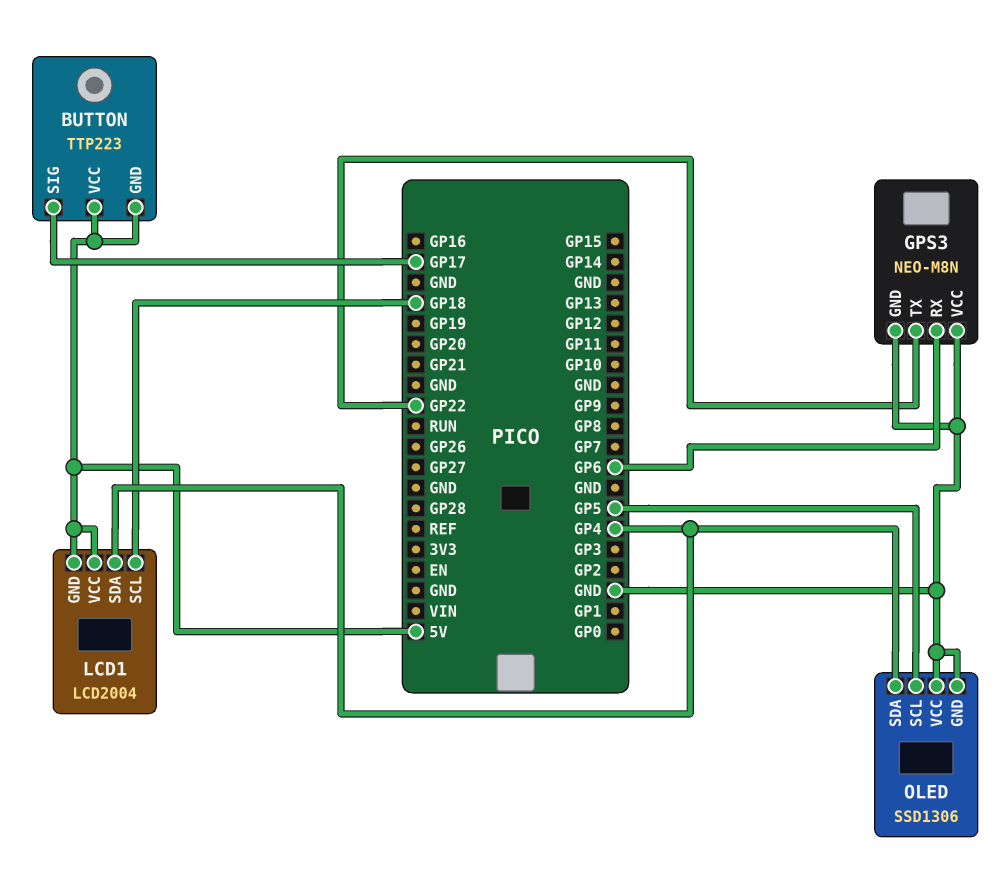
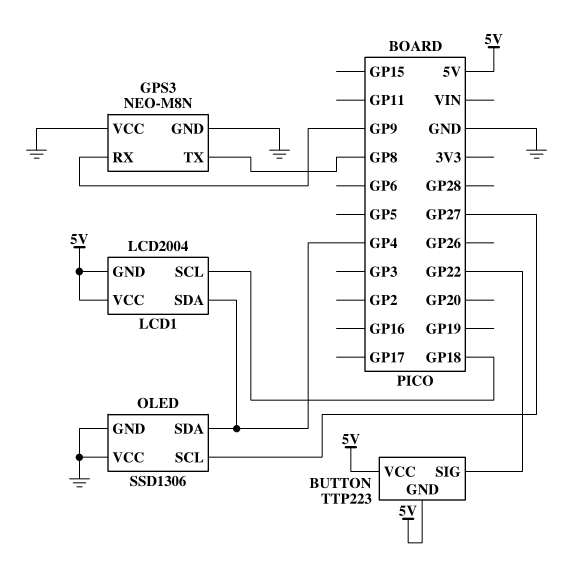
BUTTON pin SIG: GP17 -> GP22
GPS3 pin RX: GP6 -> GP9
GPS3 pin TX: GP22 -> GP8
OLED pin SCL: GP5 -> GP27

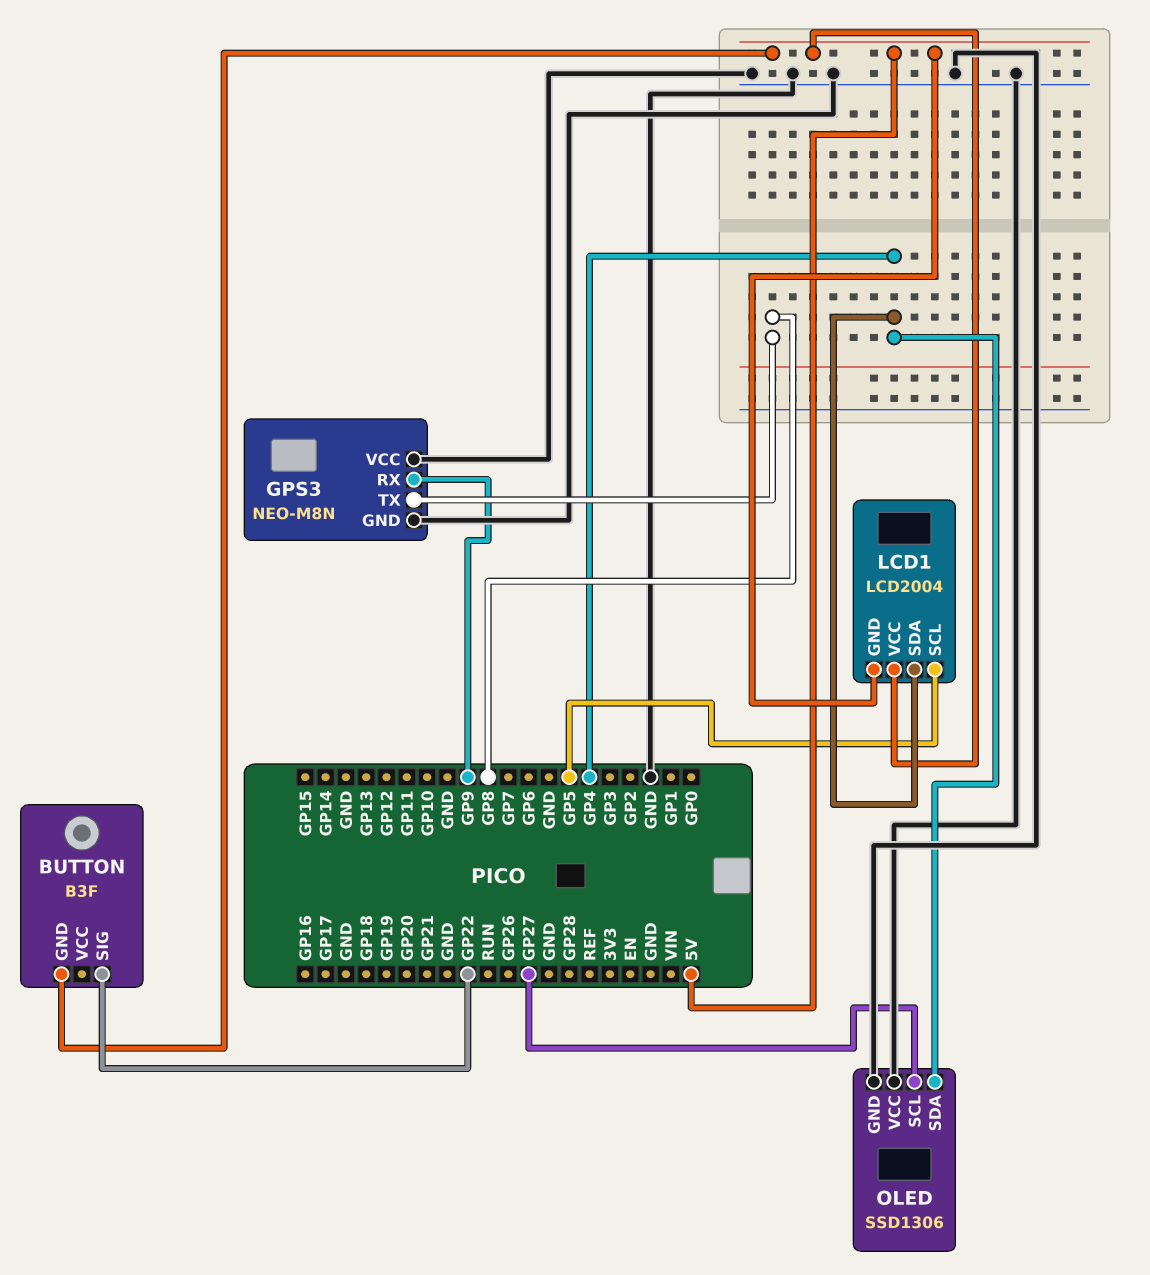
BUTTON: TTP223 -> B3F
BUTTON pin VCC: 5V -> none
LCD1 pin SCL: GP18 -> GP5

